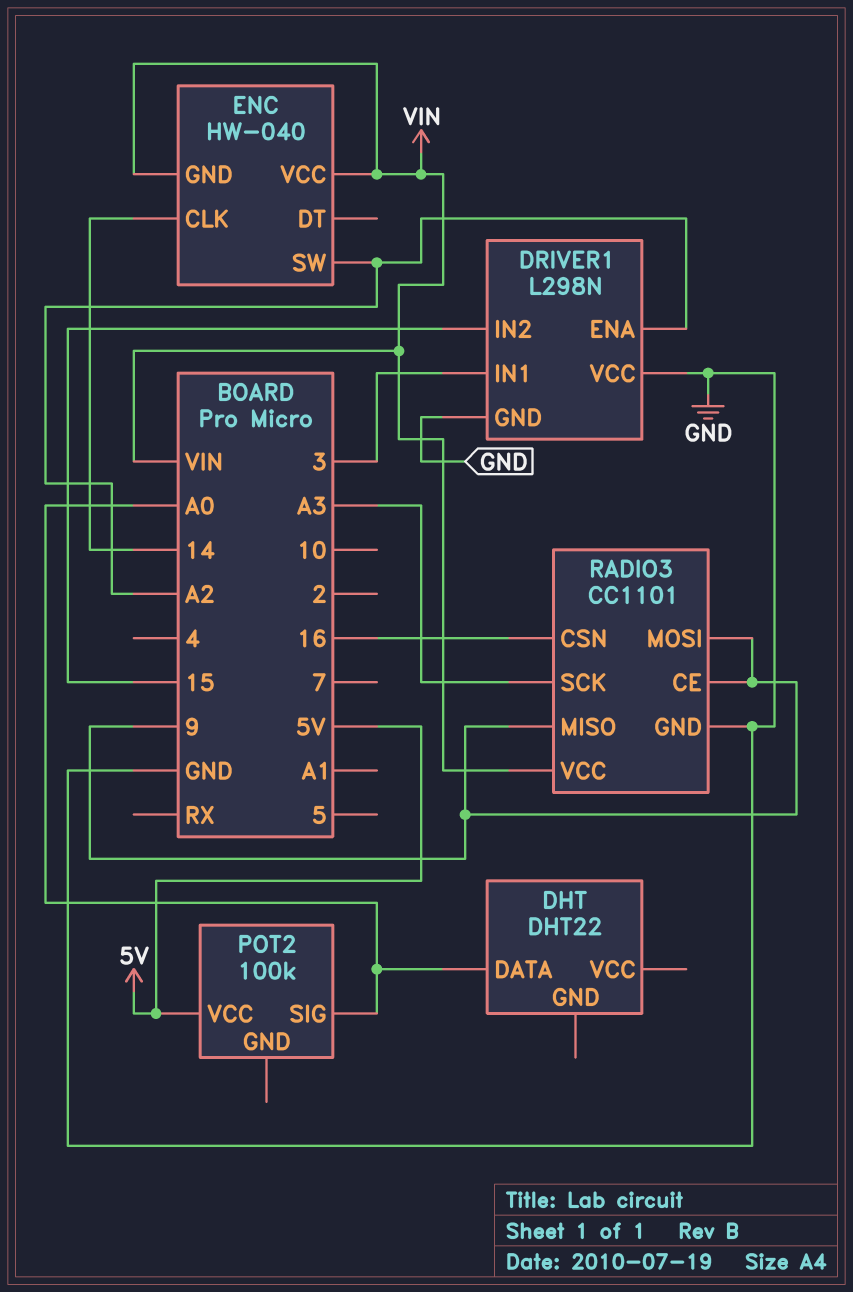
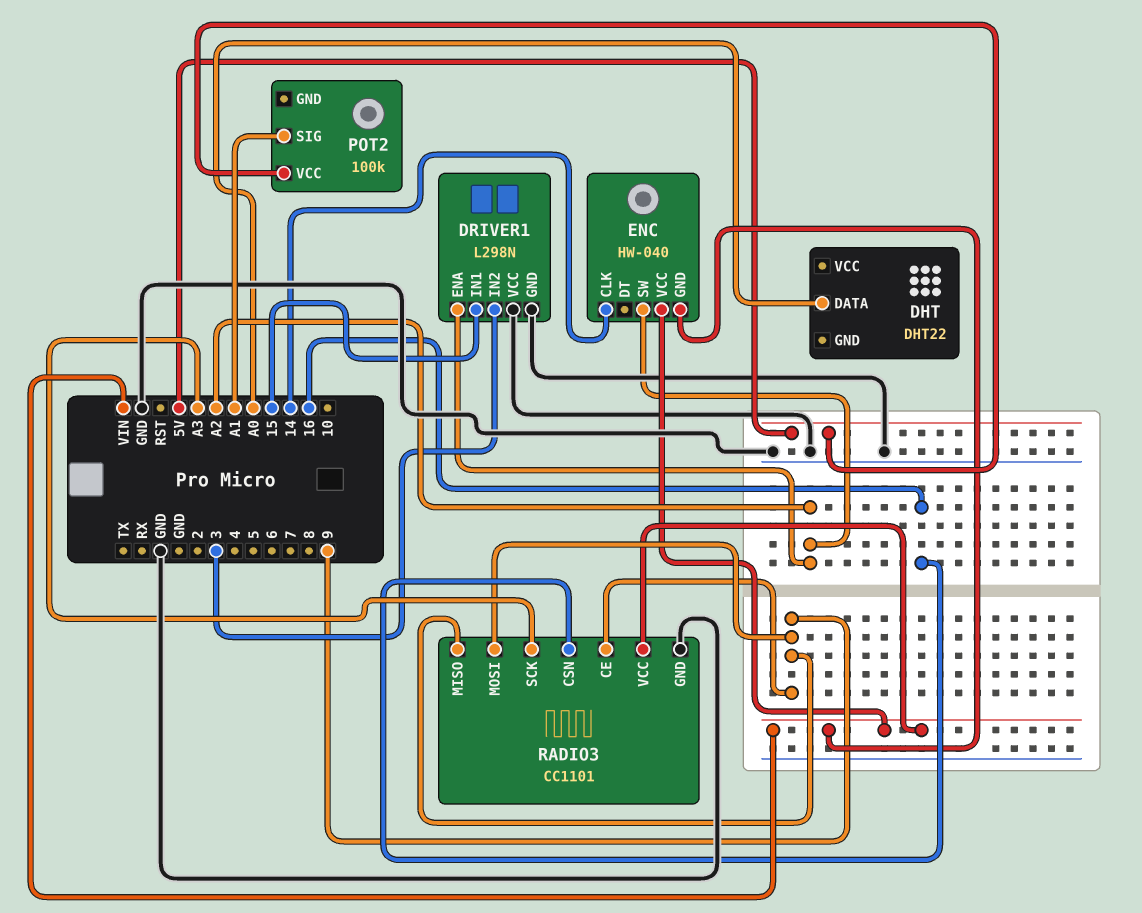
DRIVER1 pin IN1: 3 -> 15
DRIVER1 pin IN2: 15 -> 3
POT2 pin SIG: A0 -> A1

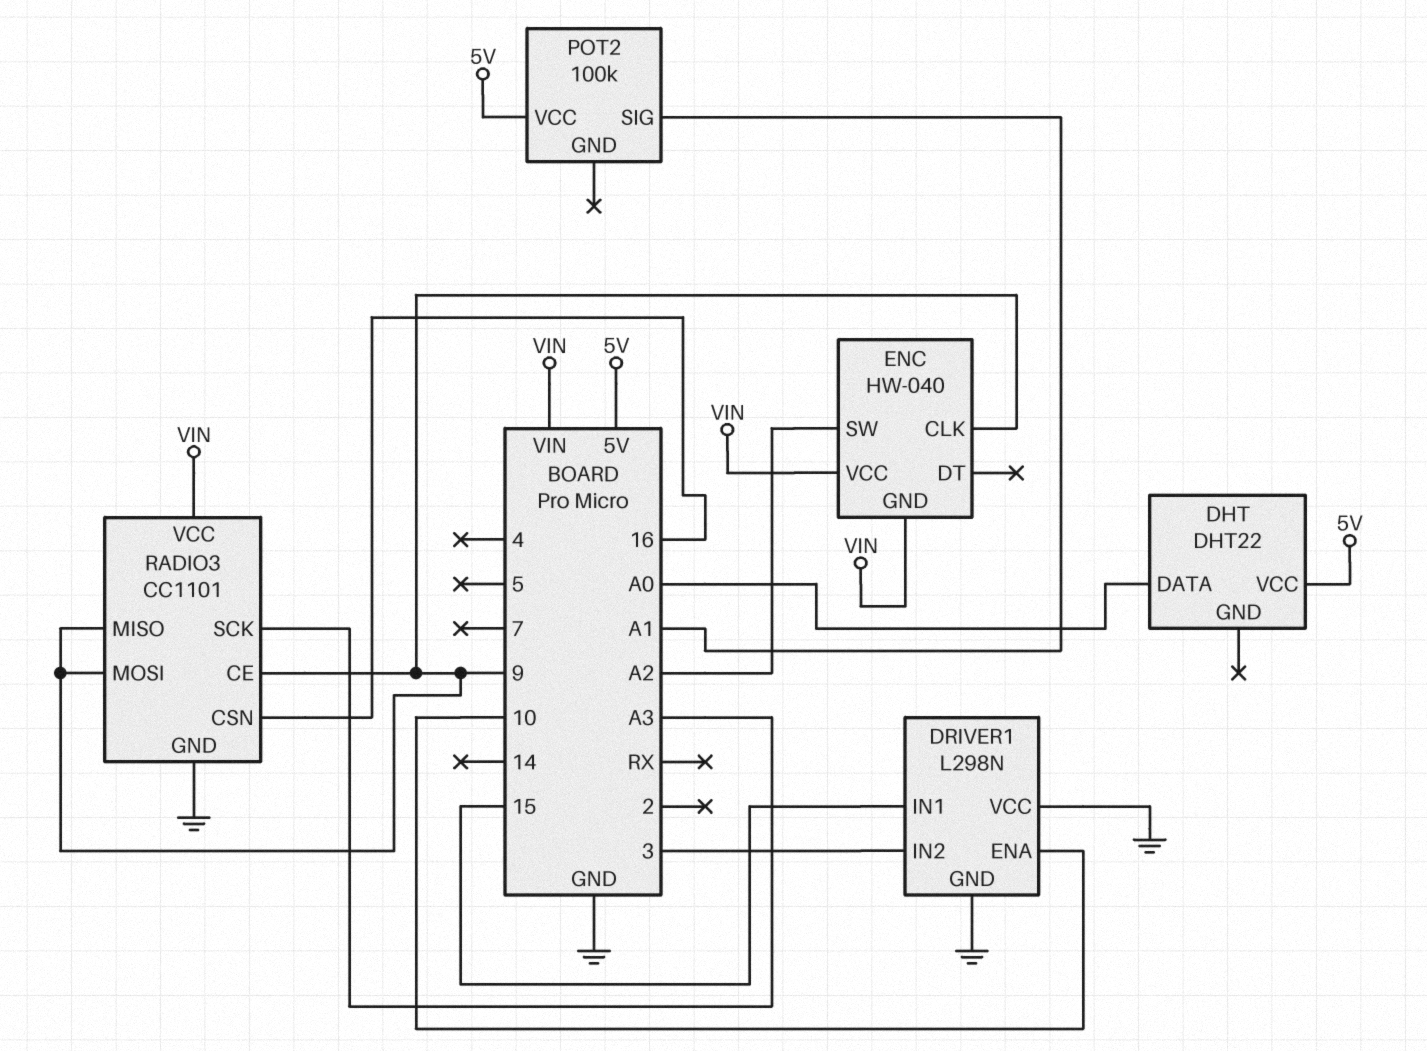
DHT pin VCC: none -> 5V
DRIVER1 pin ENA: A2 -> 10
ENC pin CLK: 14 -> 9

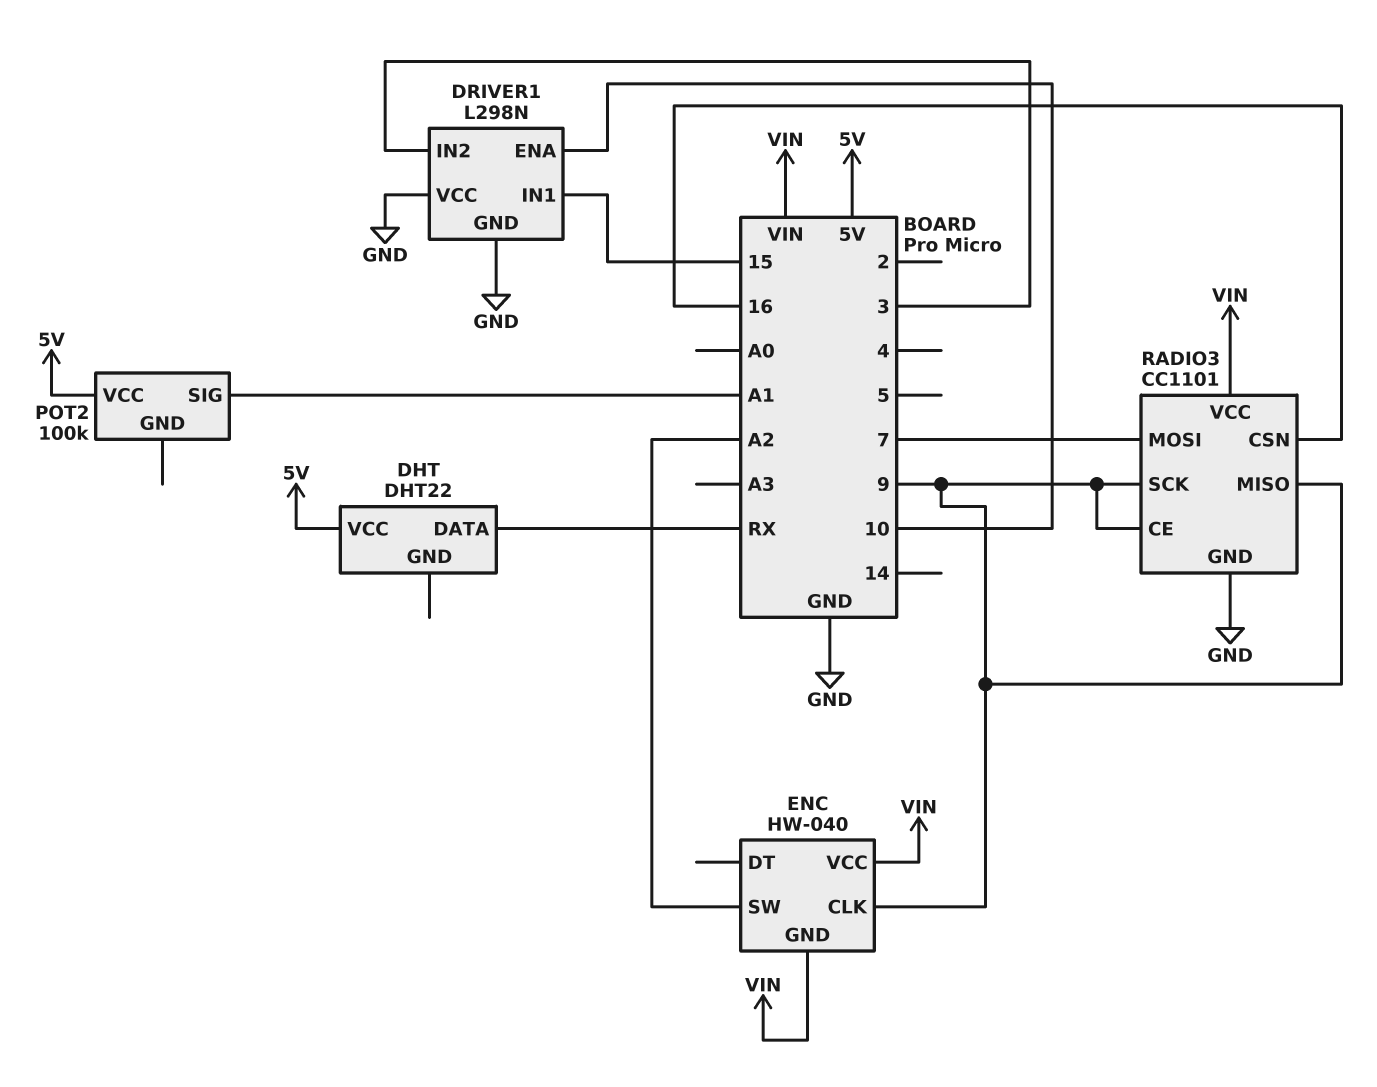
DHT pin DATA: A0 -> RX
RADIO3 pin MOSI: 9 -> 7
RADIO3 pin SCK: A3 -> 9

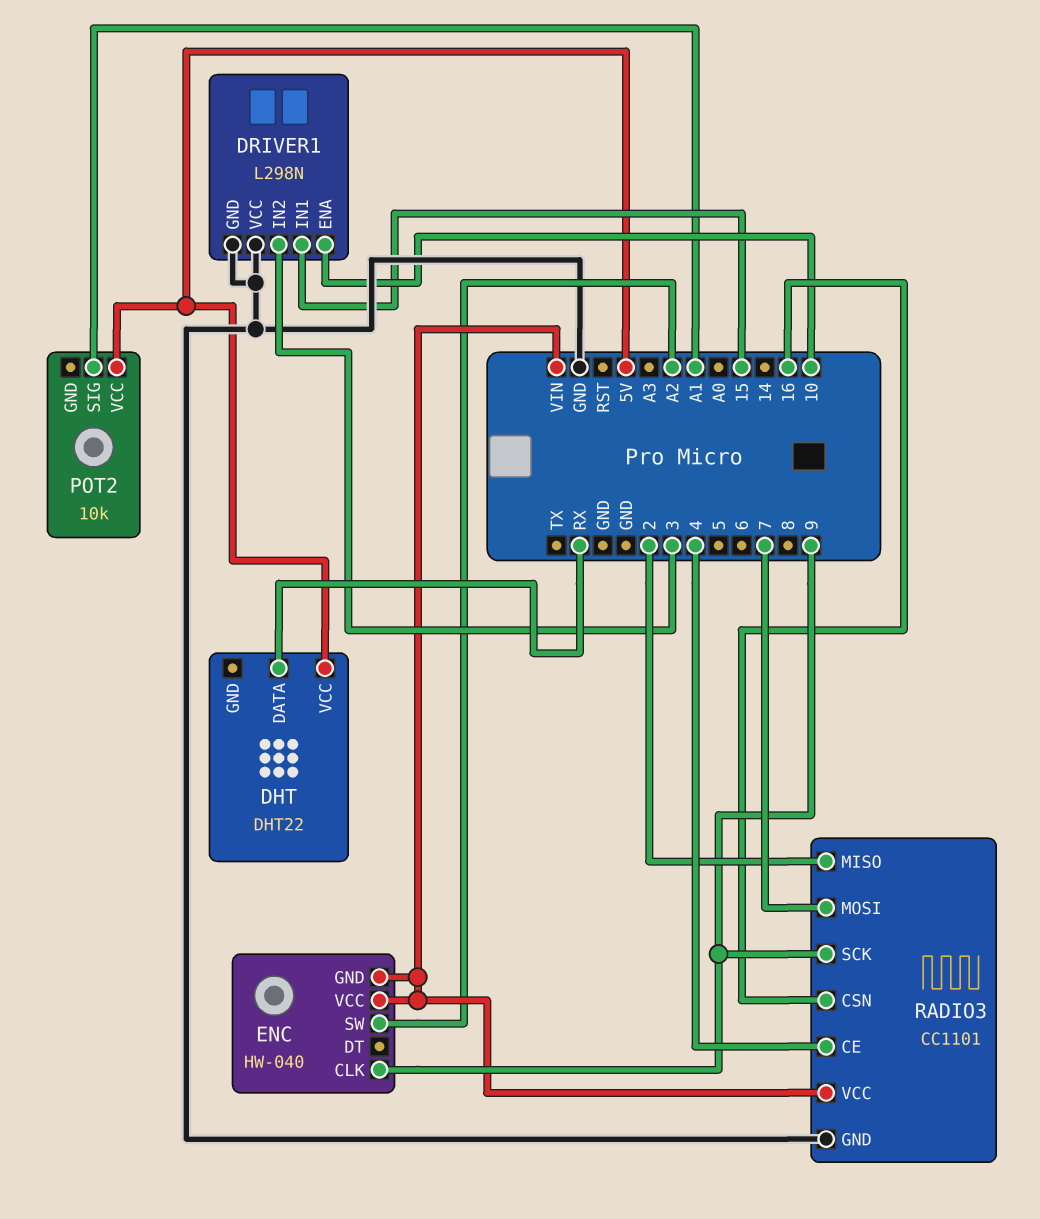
POT2: 100k -> 10k
RADIO3 pin CE: 9 -> 4
RADIO3 pin MISO: 9 -> 2

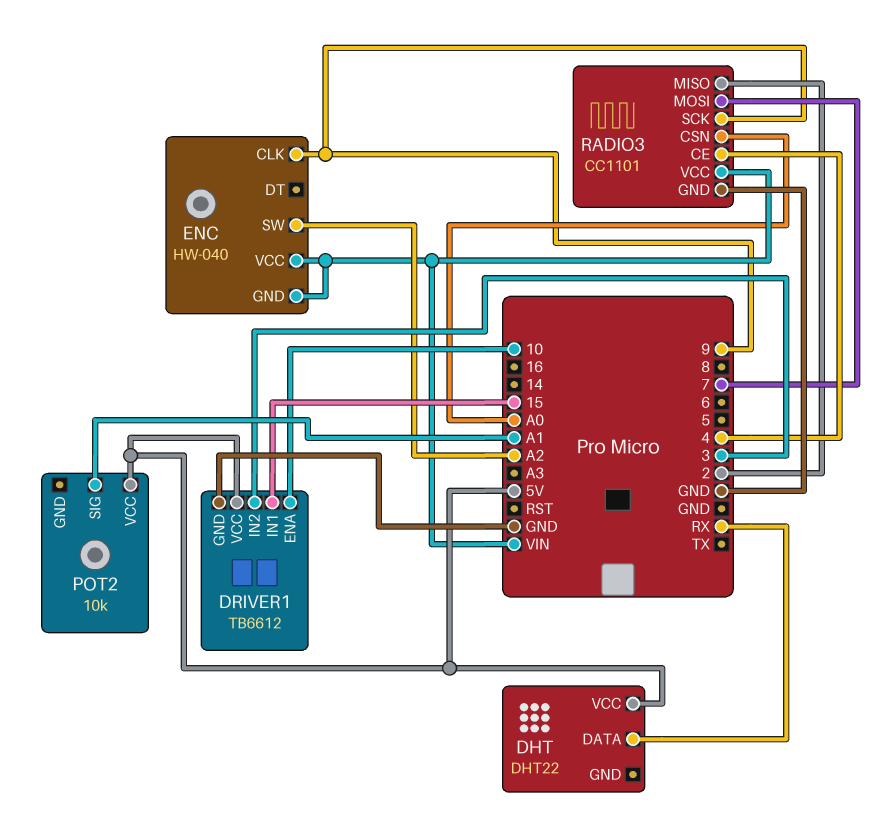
DRIVER1: L298N -> TB6612
DRIVER1 pin VCC: GND -> 5V
RADIO3 pin CSN: 16 -> A0

